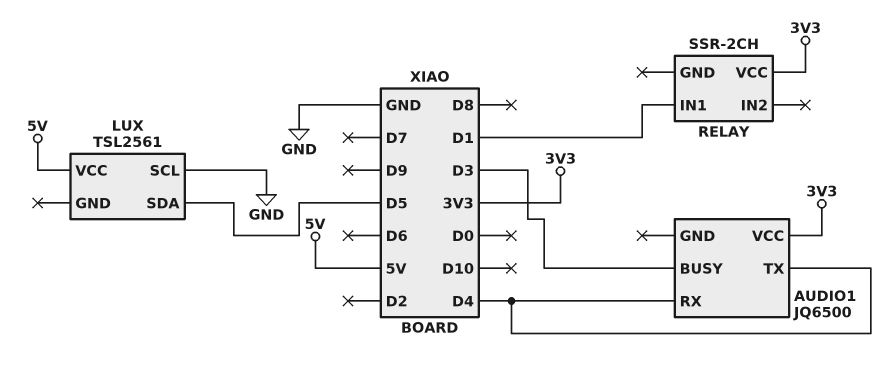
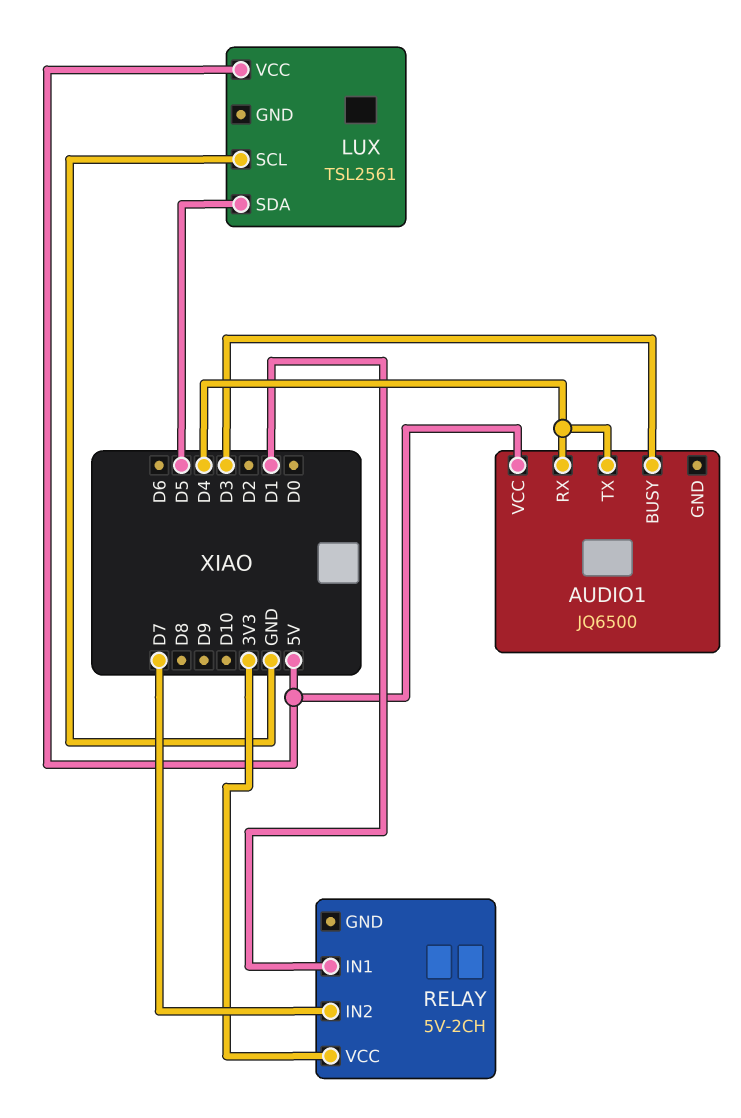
AUDIO1 pin VCC: 3V3 -> 5V
RELAY: SSR-2CH -> 5V-2CH
RELAY pin IN2: none -> D7

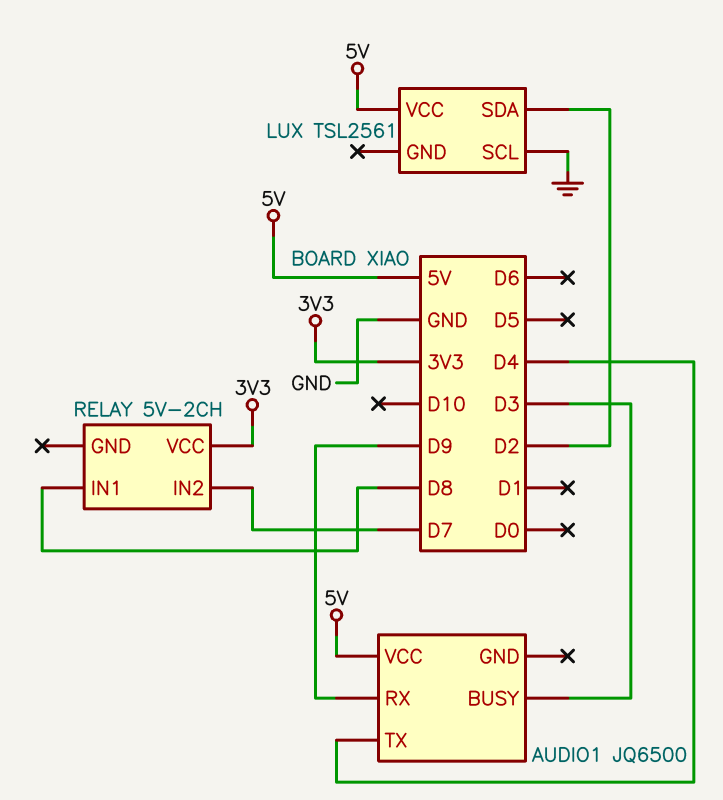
AUDIO1 pin RX: D4 -> D9
LUX pin SDA: D5 -> D2
RELAY pin IN1: D1 -> D8

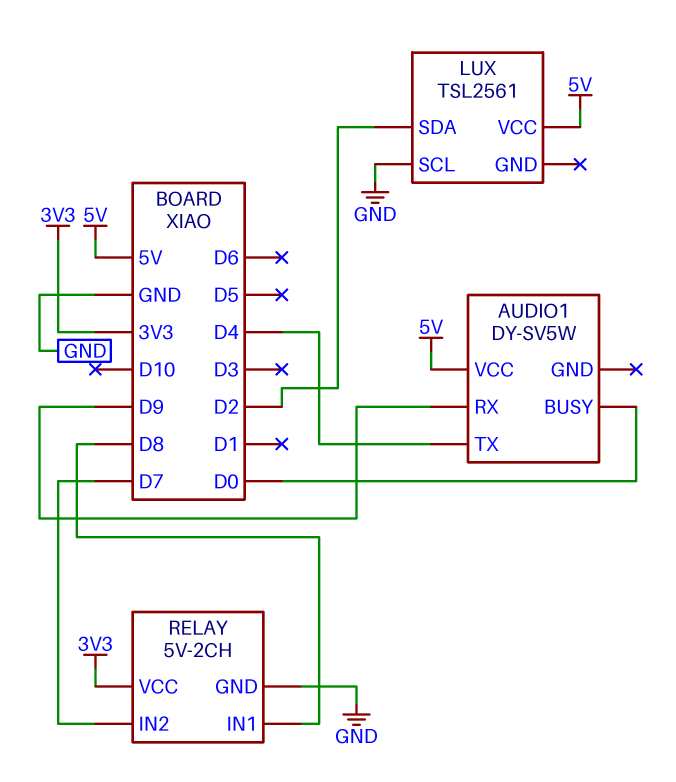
AUDIO1: JQ6500 -> DY-SV5W
AUDIO1 pin BUSY: D3 -> D0
RELAY pin GND: none -> GND

